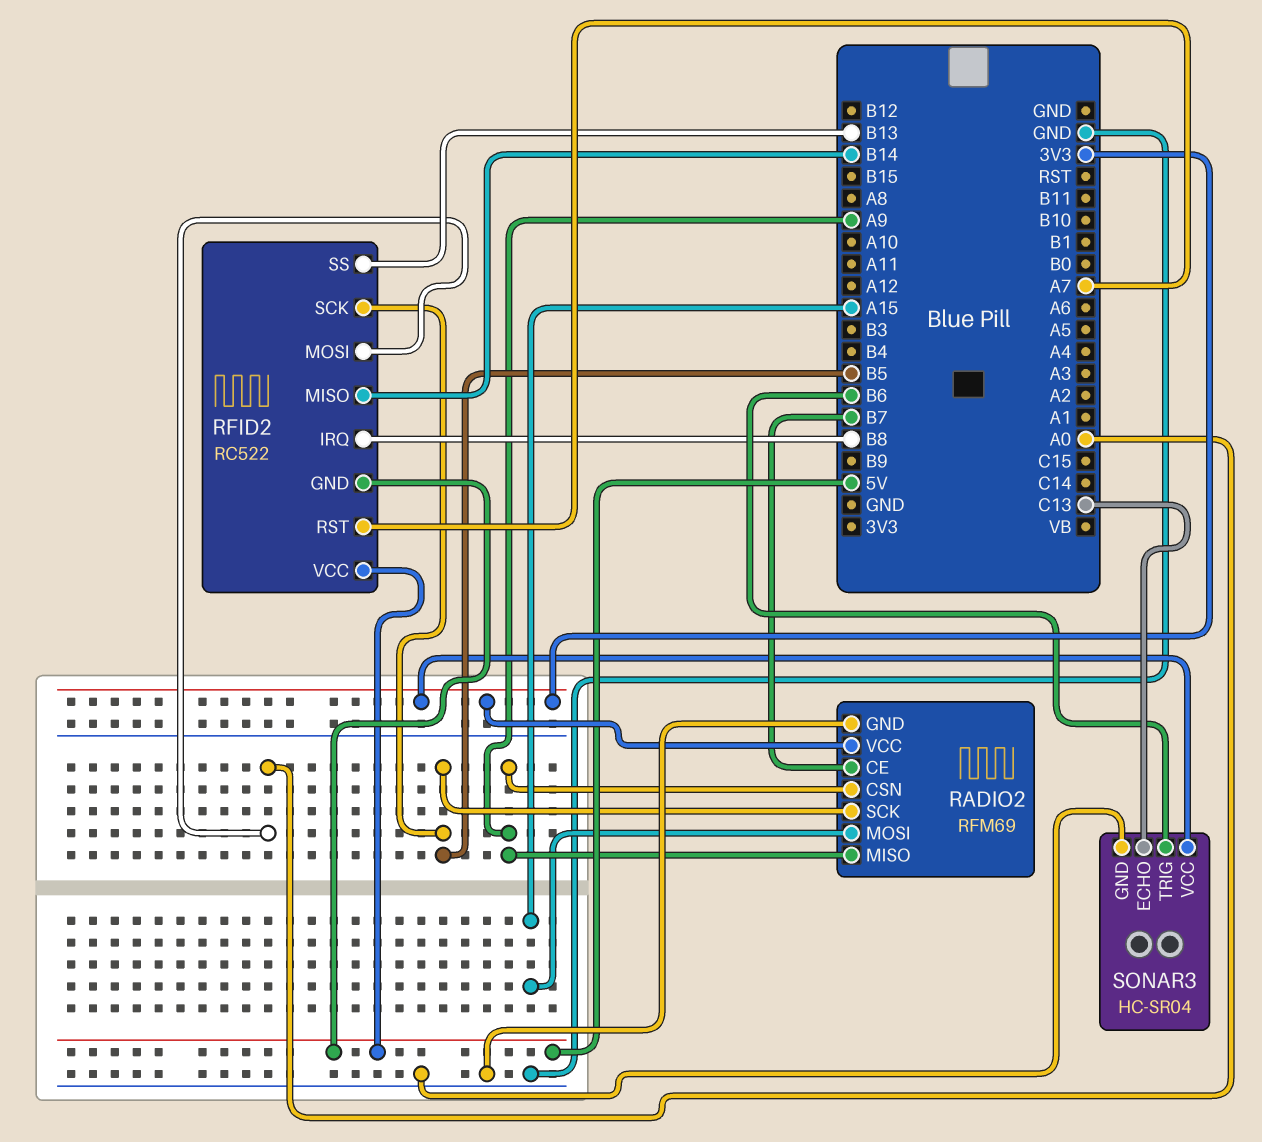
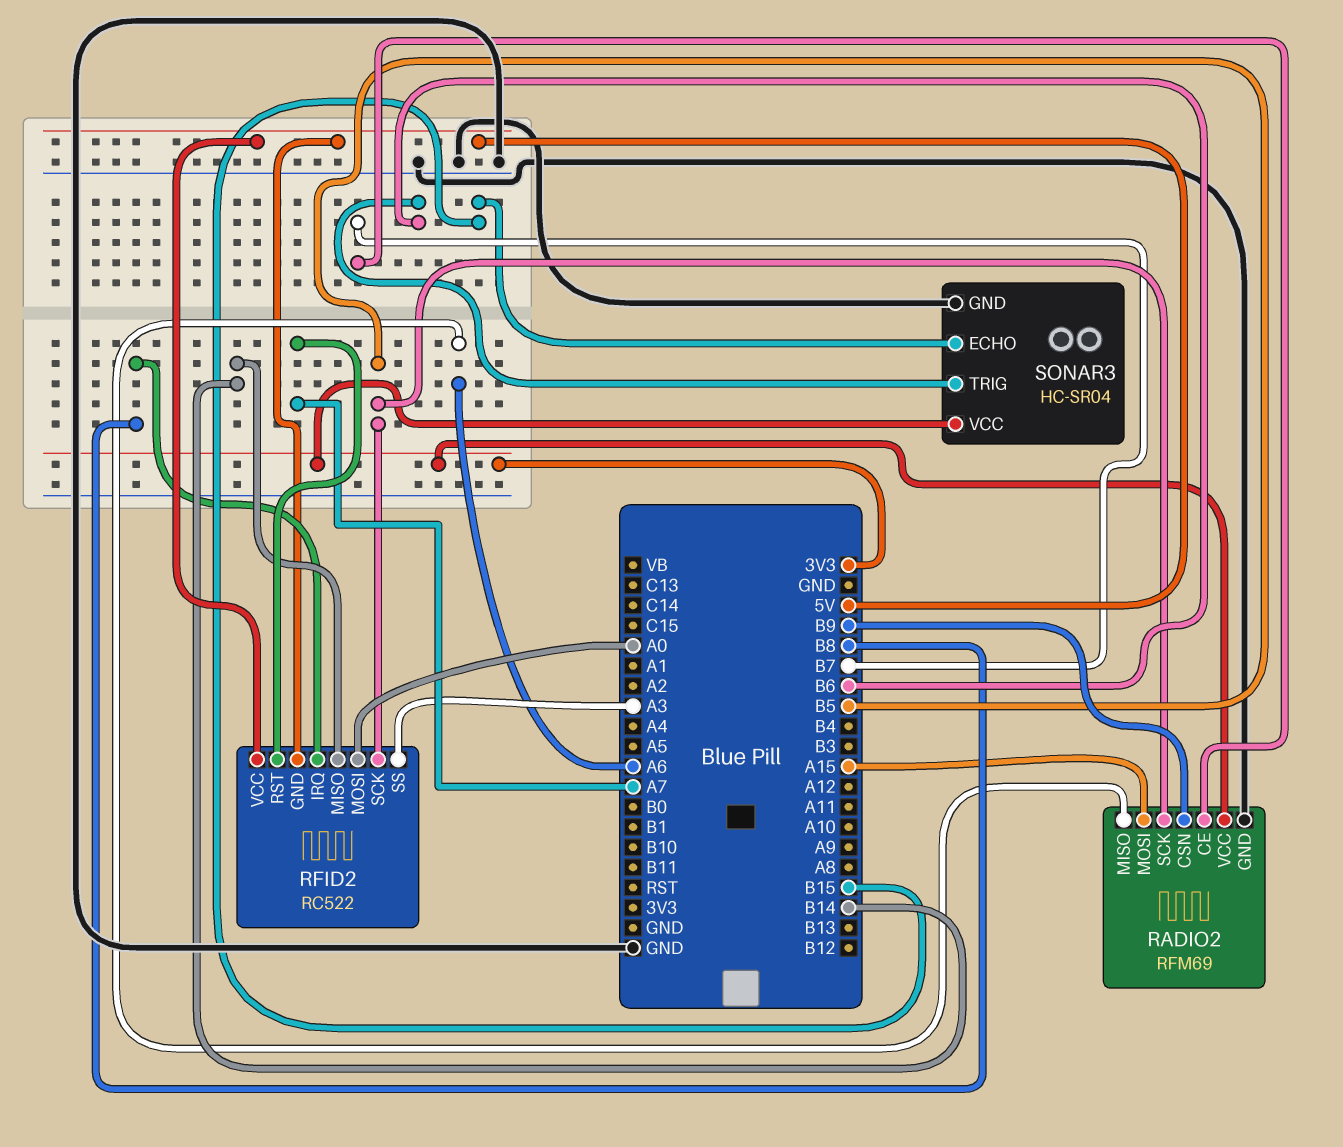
RADIO2 pin CSN: A9 -> B9
RADIO2 pin MISO: A9 -> A6
RFID2 pin SS: B13 -> A3
SONAR3 pin ECHO: C13 -> B15

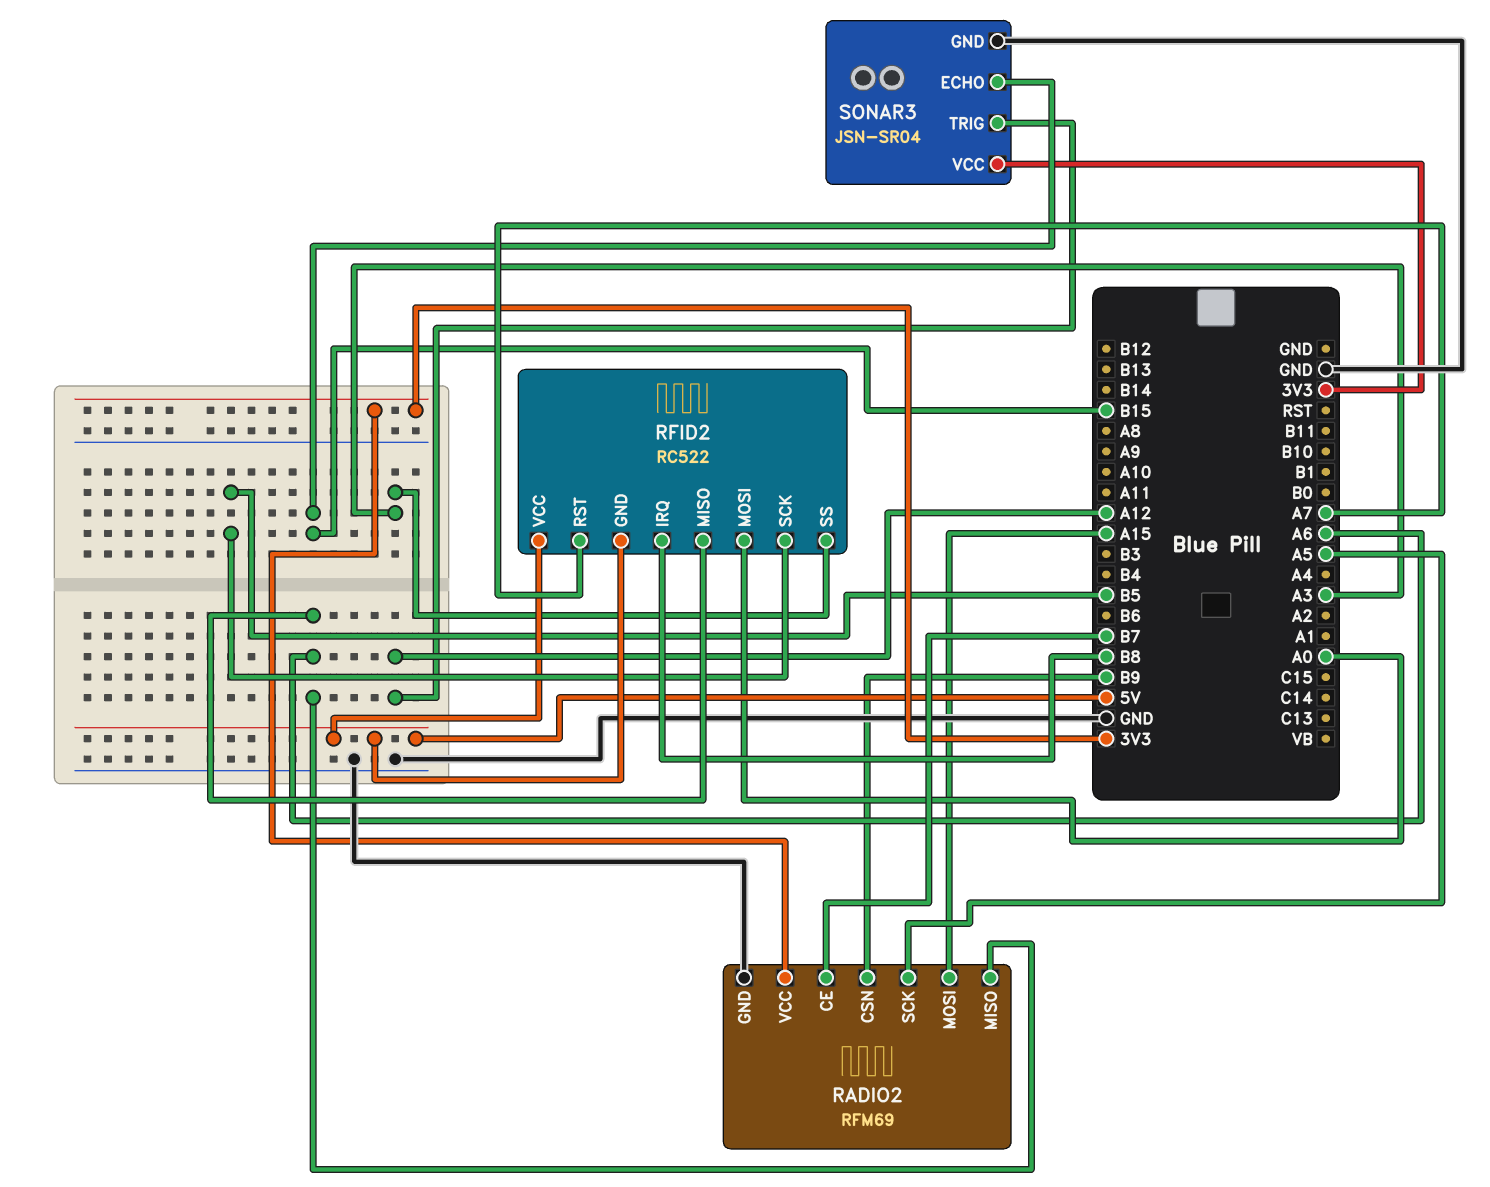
RADIO2 pin SCK: B5 -> A5
RFID2 pin MISO: B14 -> A6
SONAR3: HC-SR04 -> JSN-SR04
SONAR3 pin TRIG: B6 -> A12

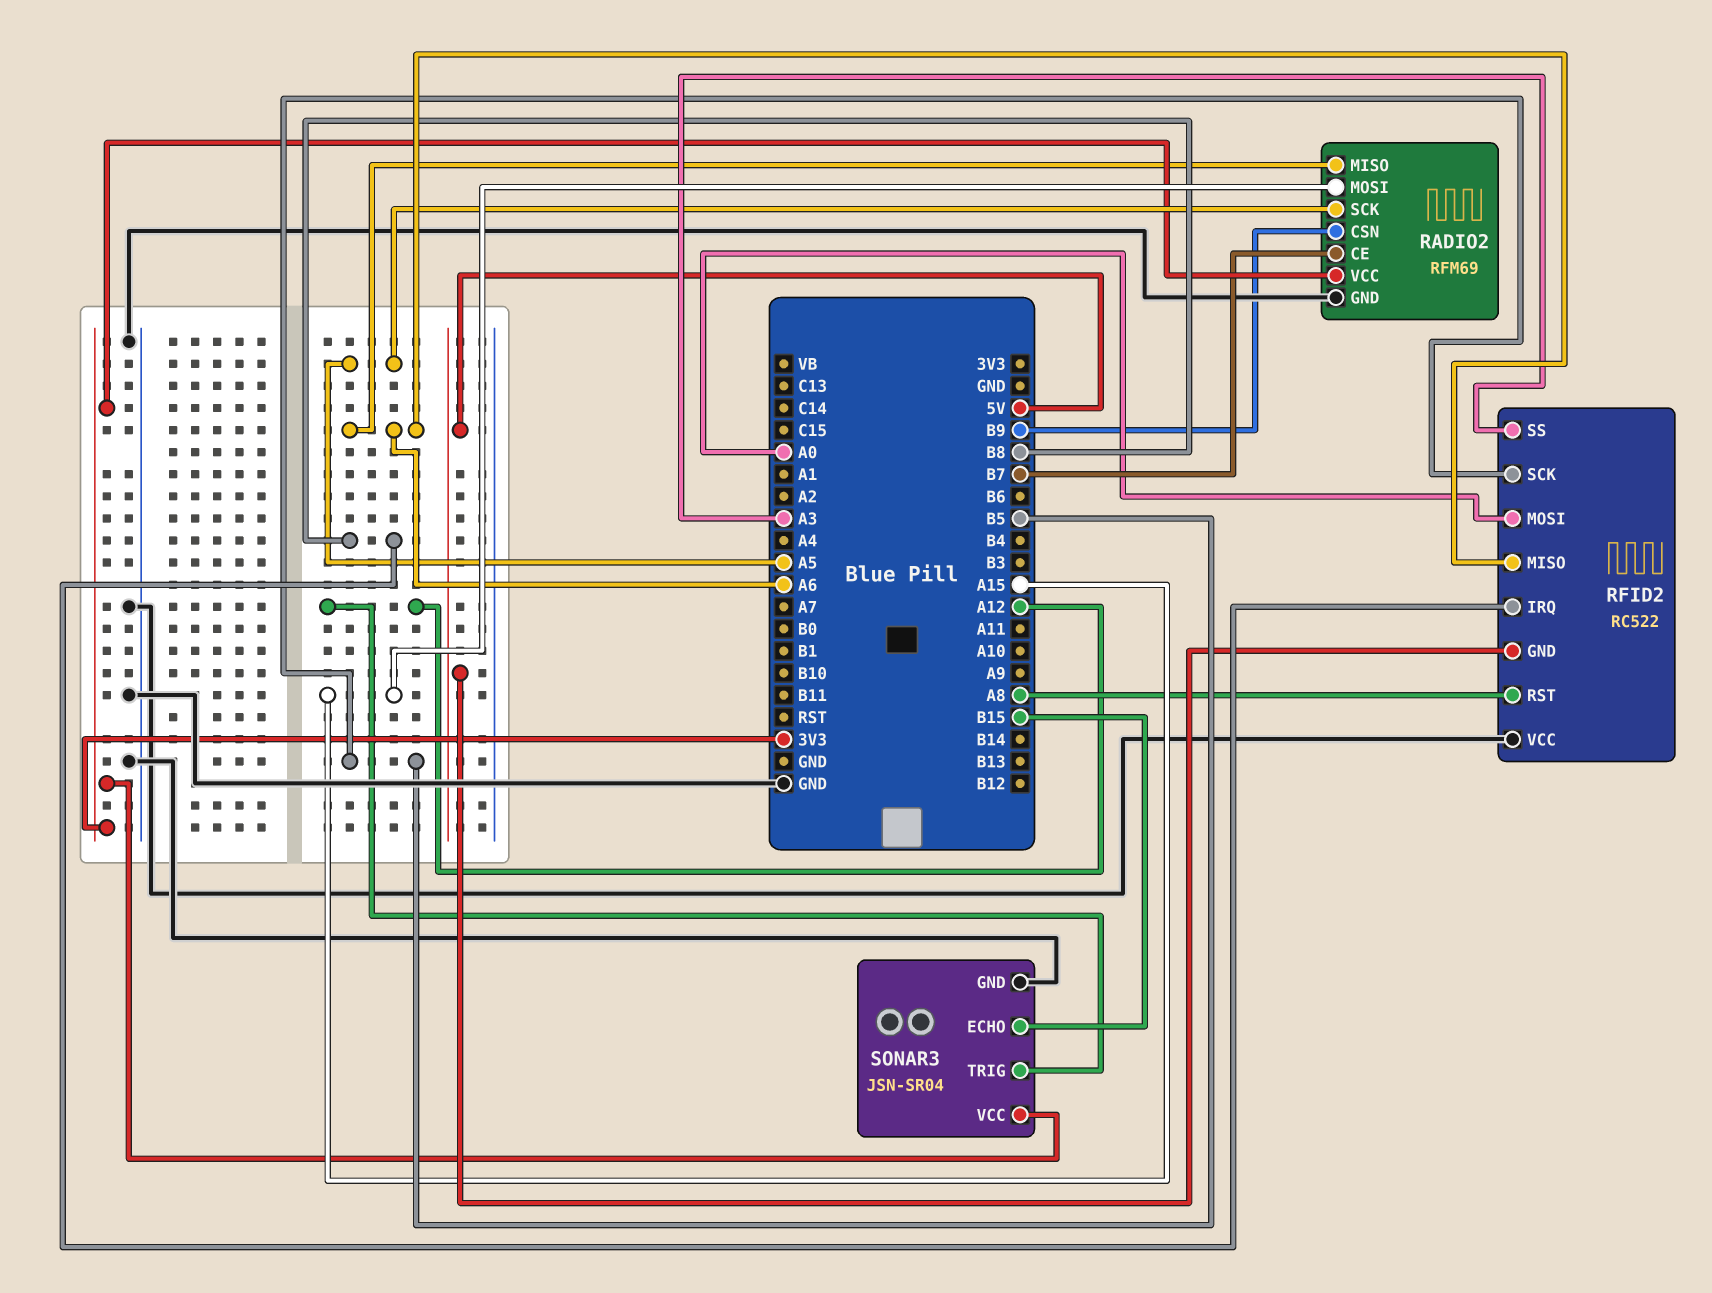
RFID2 pin RST: A7 -> A8
RFID2 pin VCC: 5V -> GND

